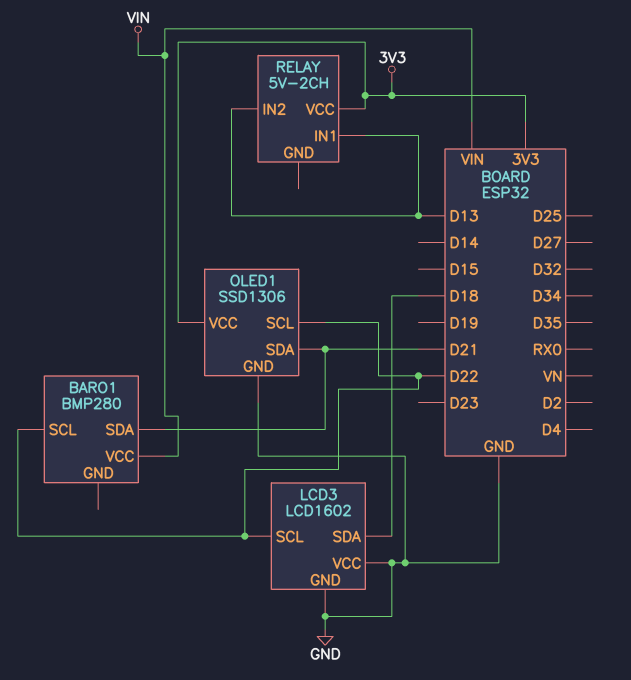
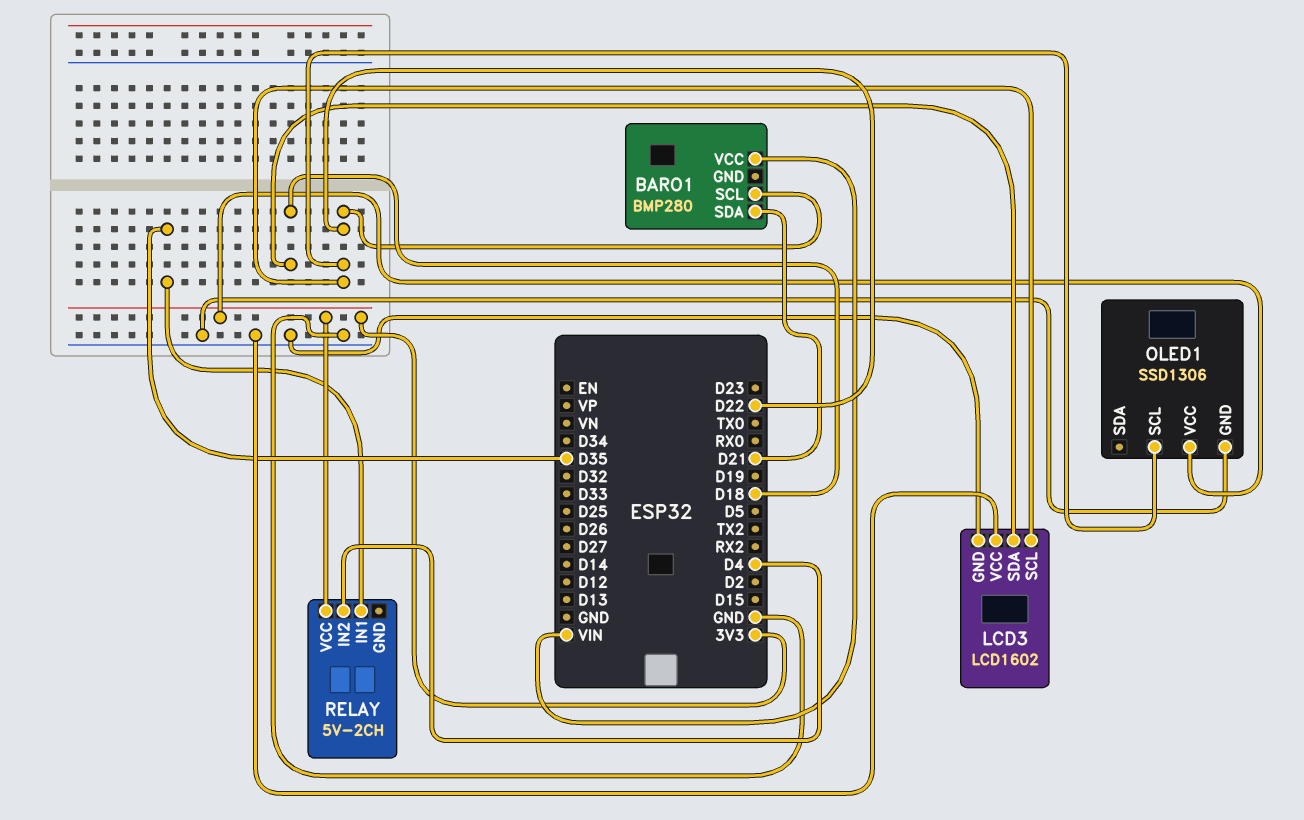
OLED1 pin SDA: D21 -> none
RELAY pin IN1: D13 -> D35
RELAY pin IN2: D13 -> D4

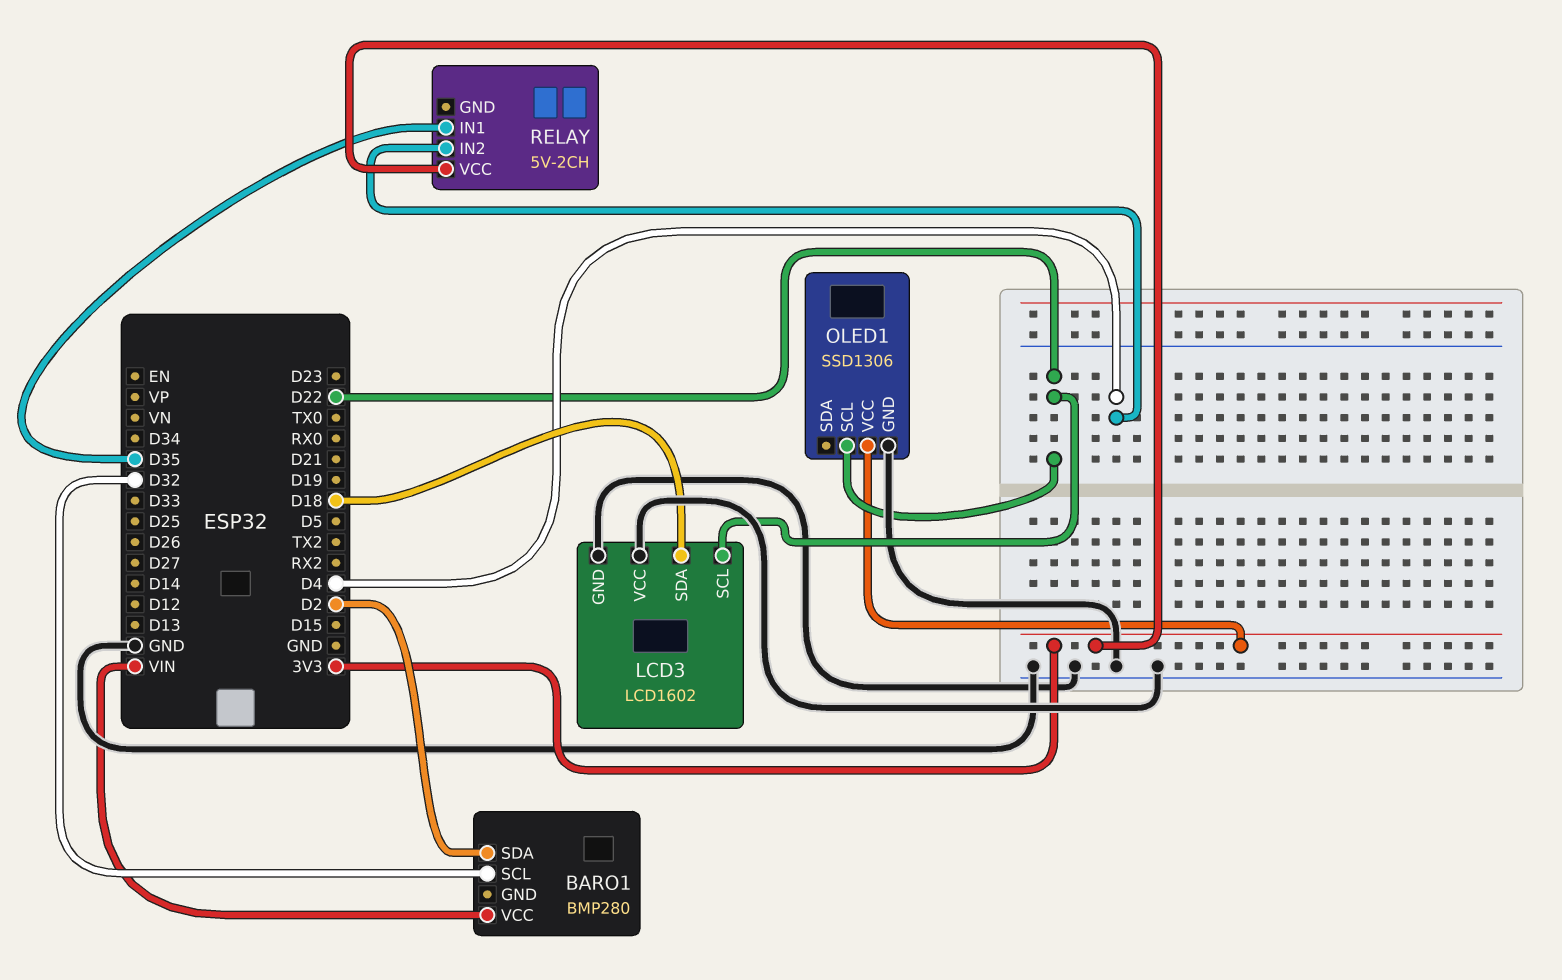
BARO1 pin SCL: D22 -> D32
BARO1 pin SDA: D21 -> D2

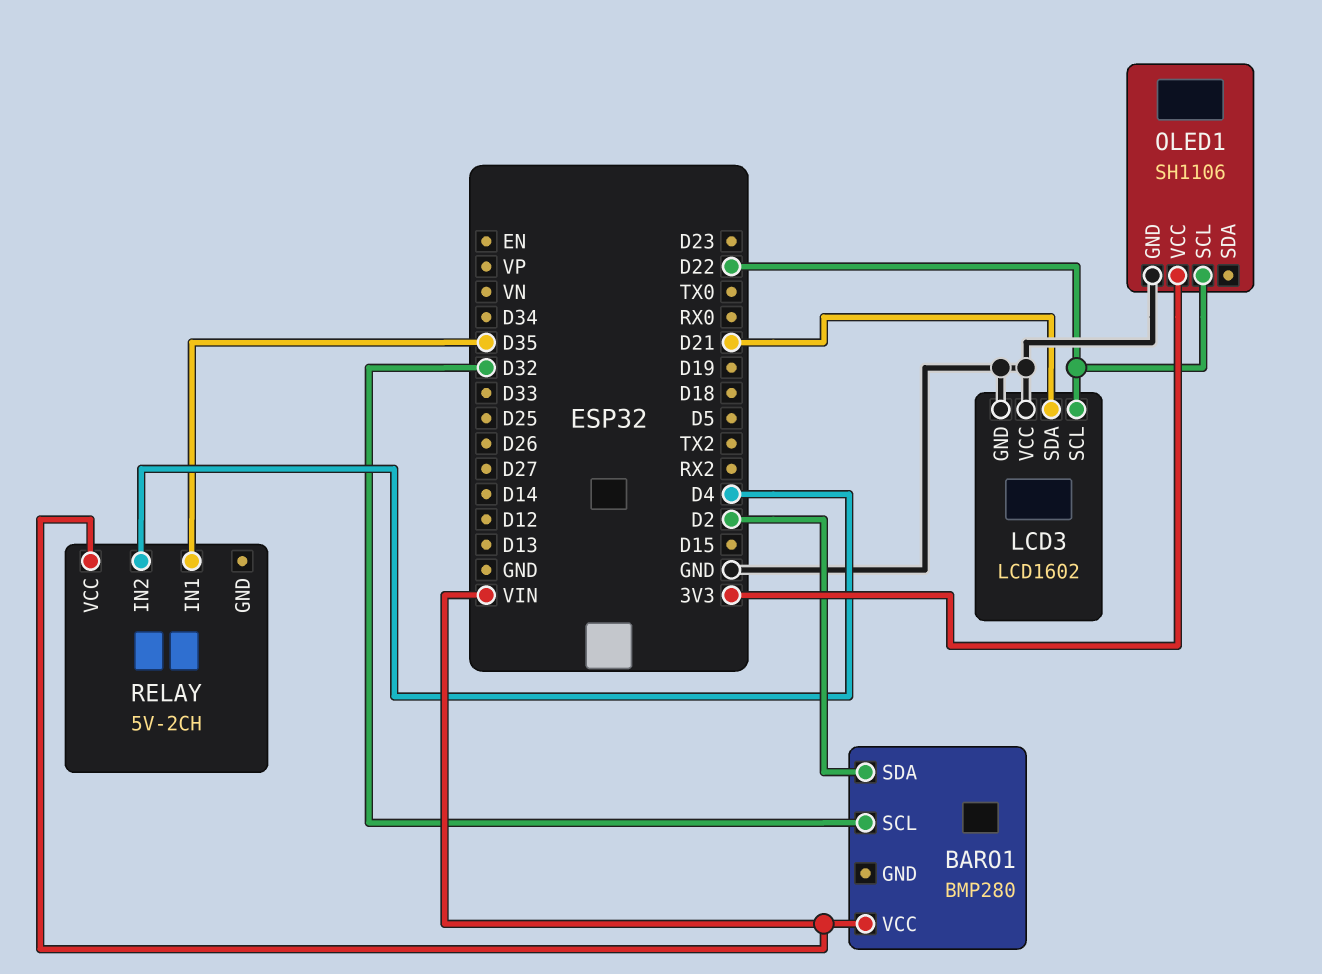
LCD3 pin SDA: D18 -> D21
OLED1: SSD1306 -> SH1106
RELAY pin VCC: 3V3 -> VIN

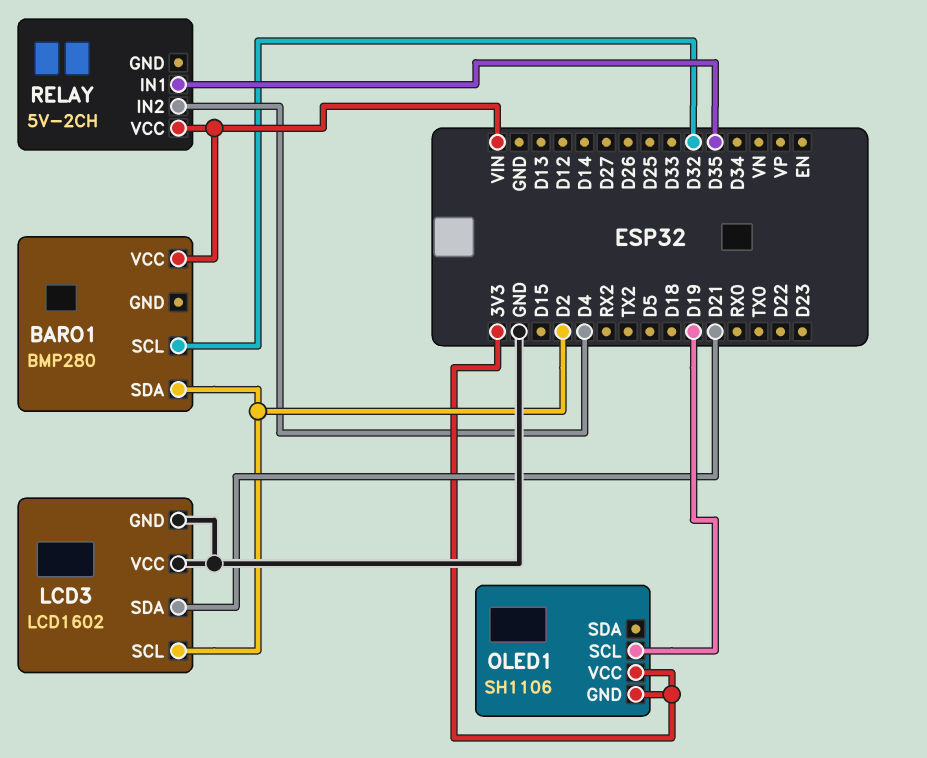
LCD3 pin SCL: D22 -> D2
OLED1 pin GND: GND -> 3V3
OLED1 pin SCL: D22 -> D19

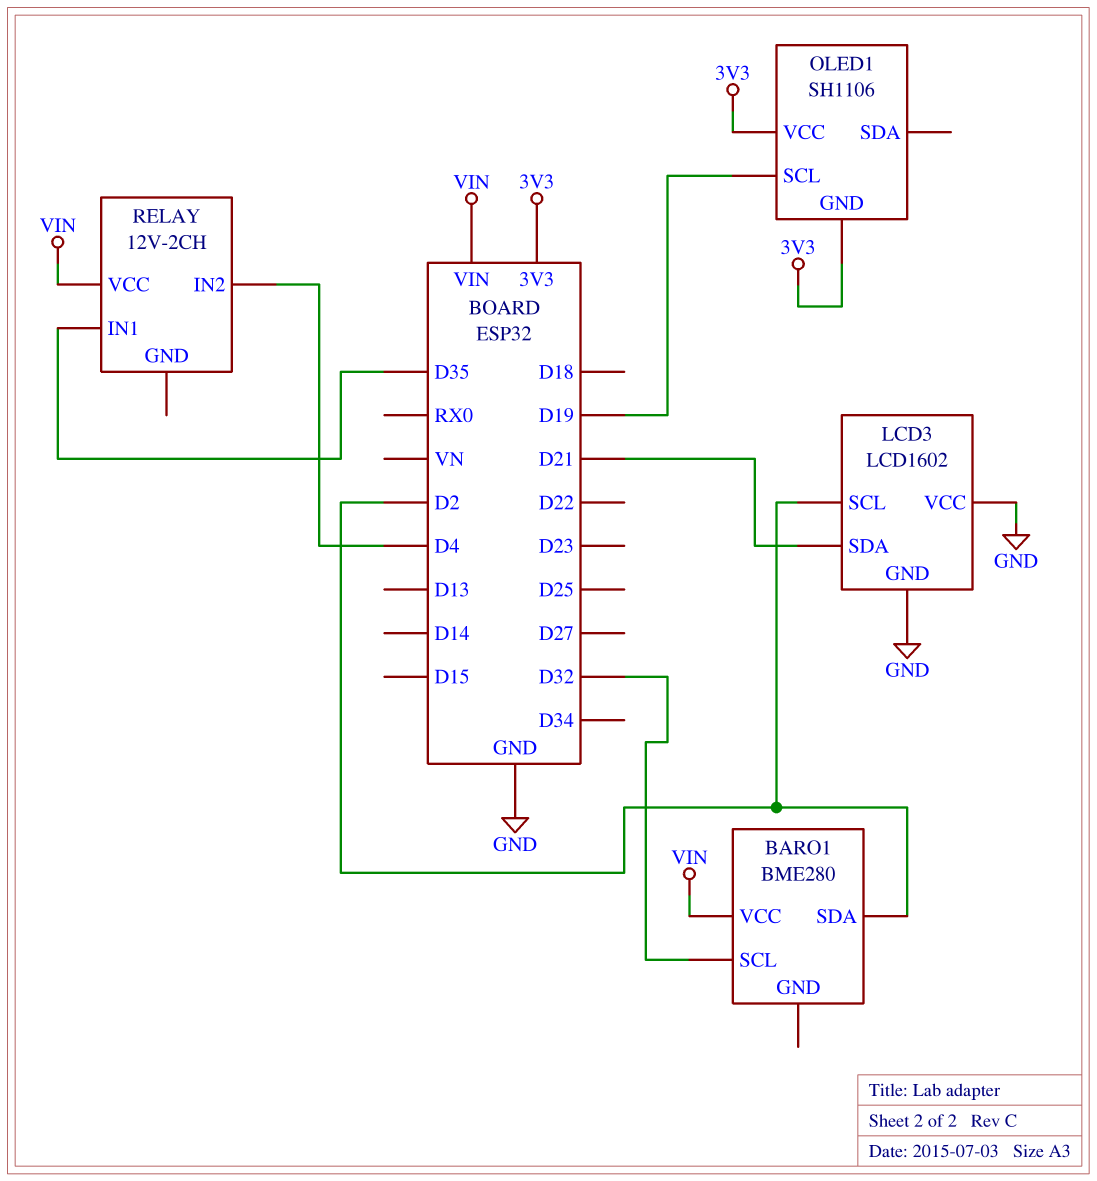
BARO1: BMP280 -> BME280
RELAY: 5V-2CH -> 12V-2CH

